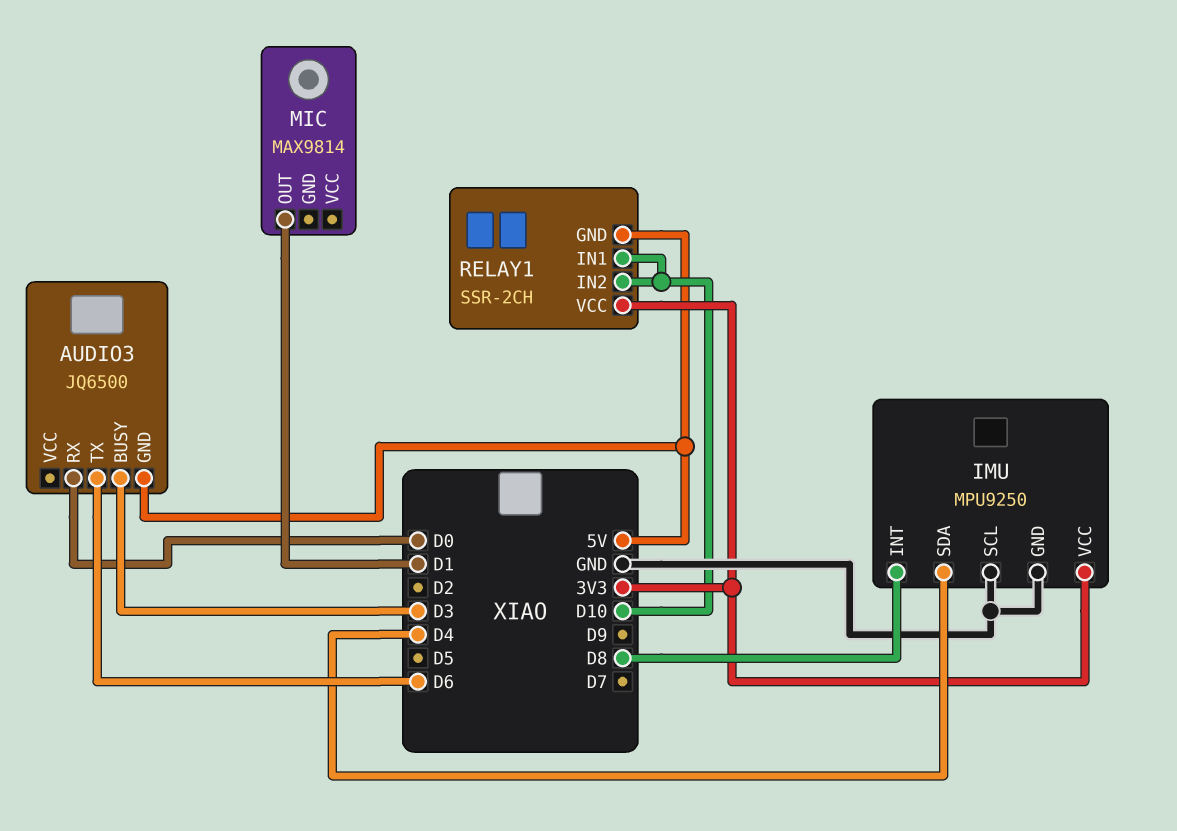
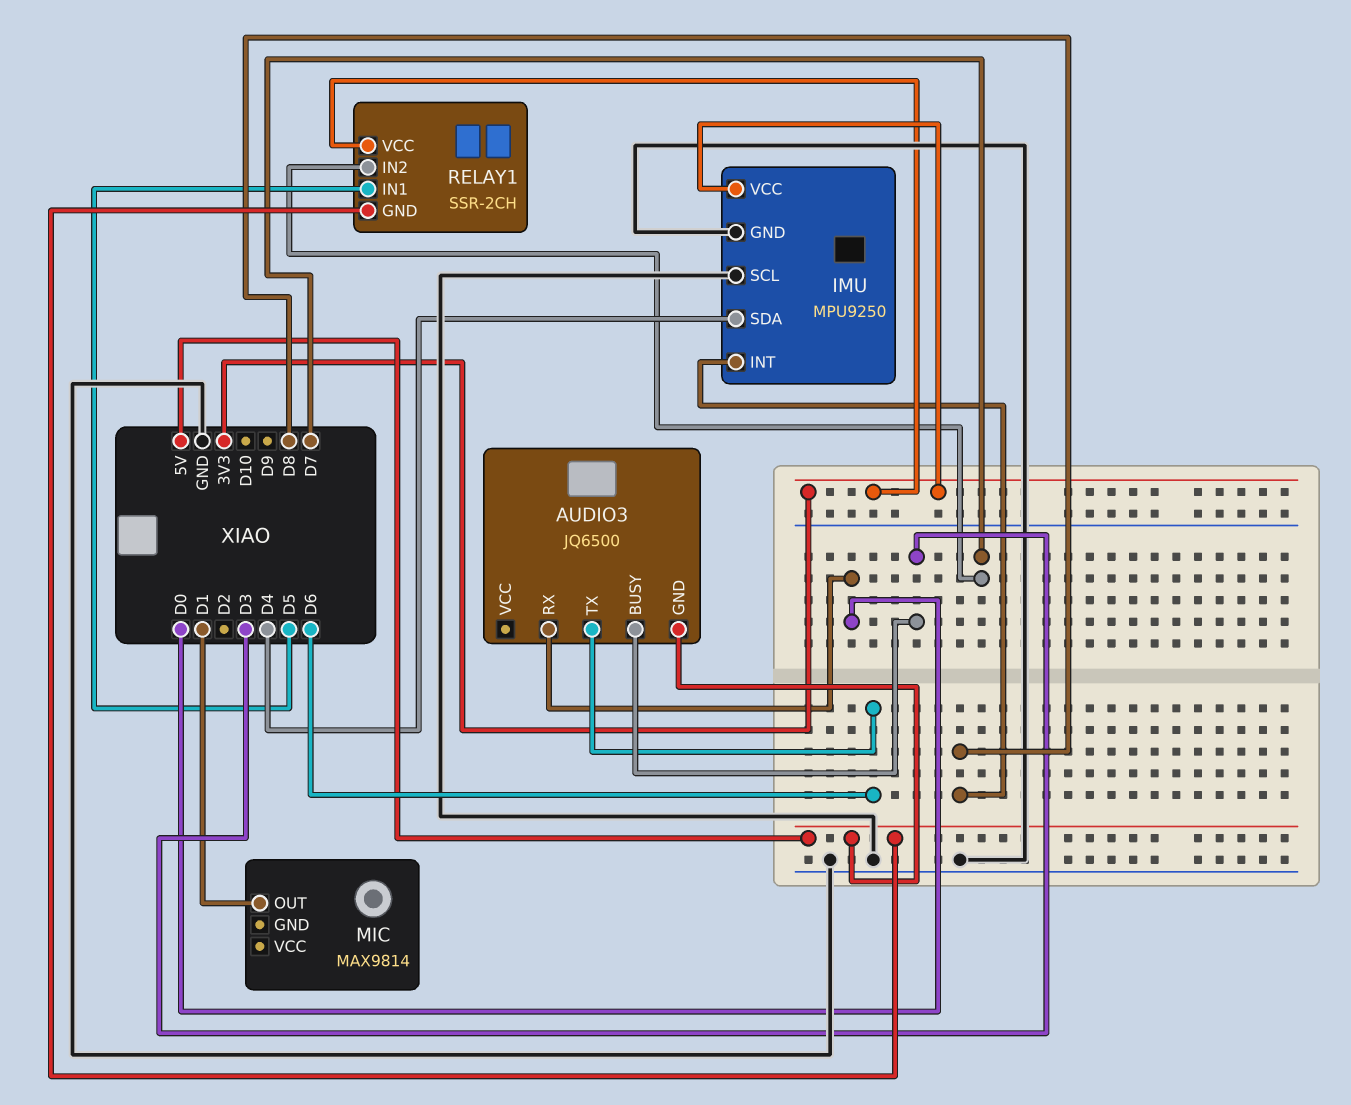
RELAY1 pin IN1: D10 -> D5
RELAY1 pin IN2: D10 -> D7

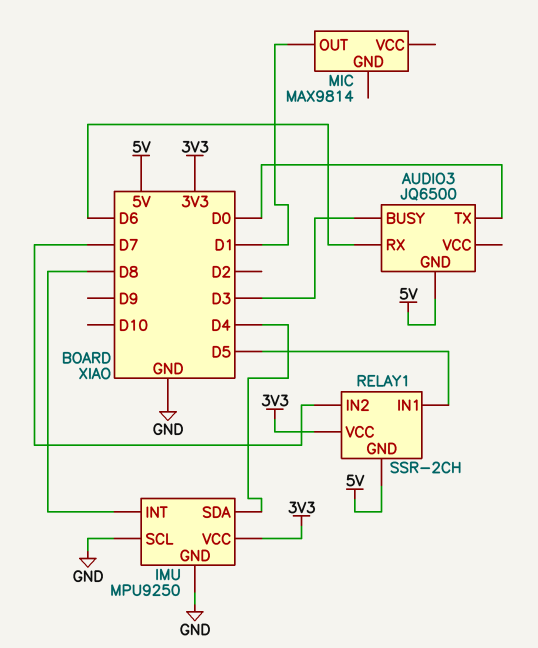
AUDIO3 pin RX: D0 -> D6
AUDIO3 pin TX: D6 -> D0

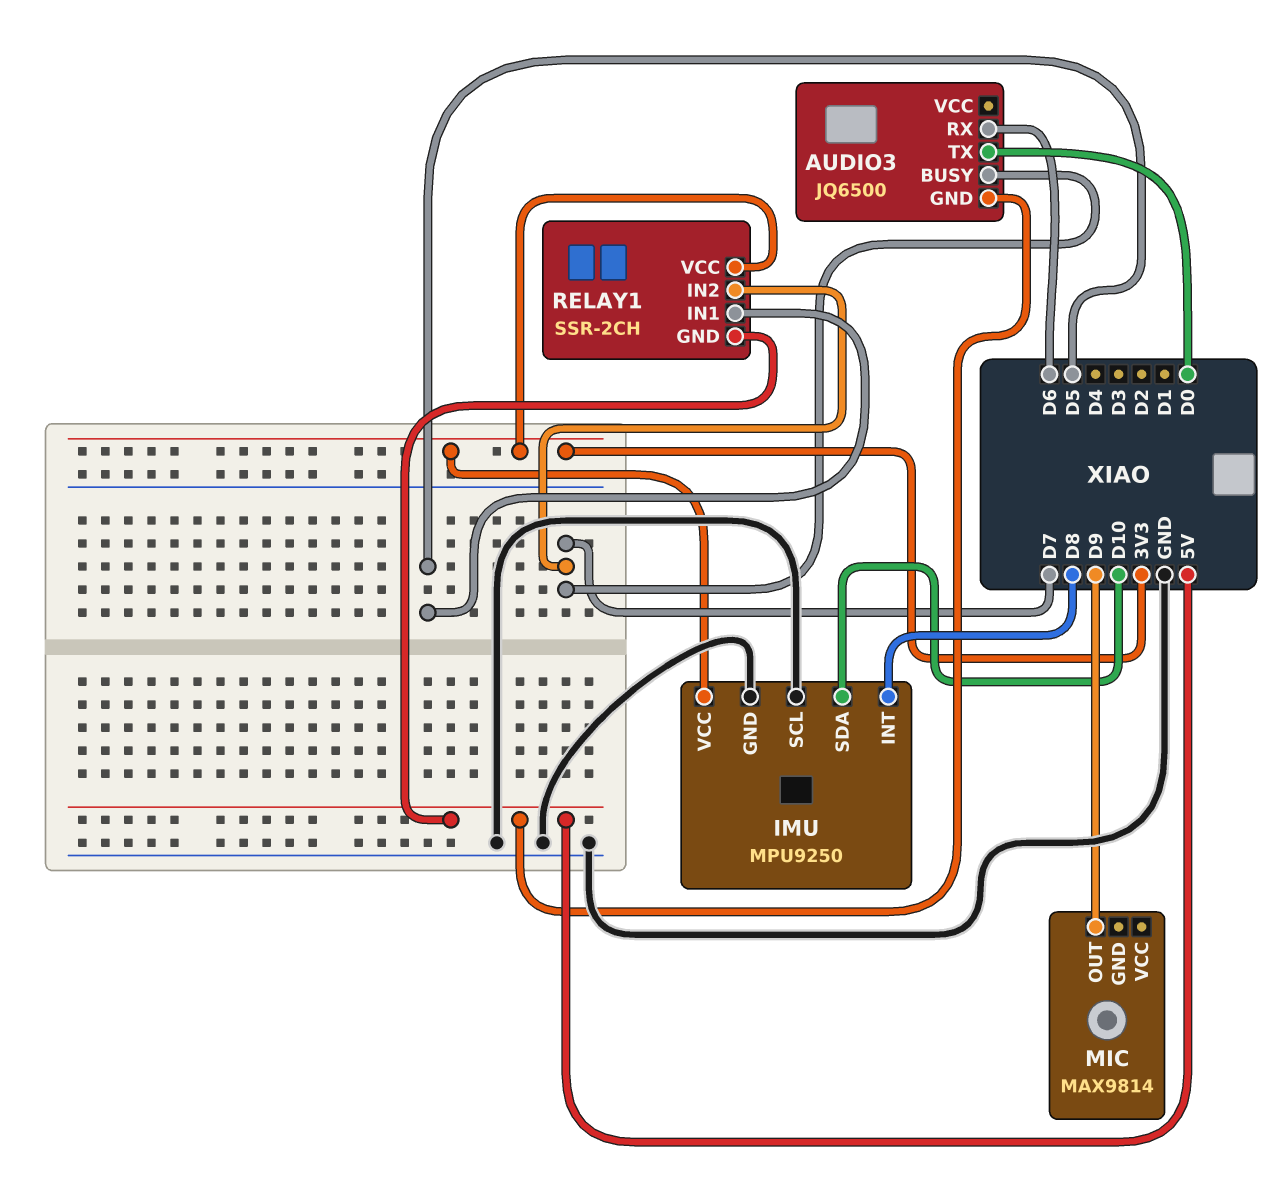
AUDIO3 pin BUSY: D3 -> D7
IMU pin SDA: D4 -> D10
MIC pin OUT: D1 -> D9

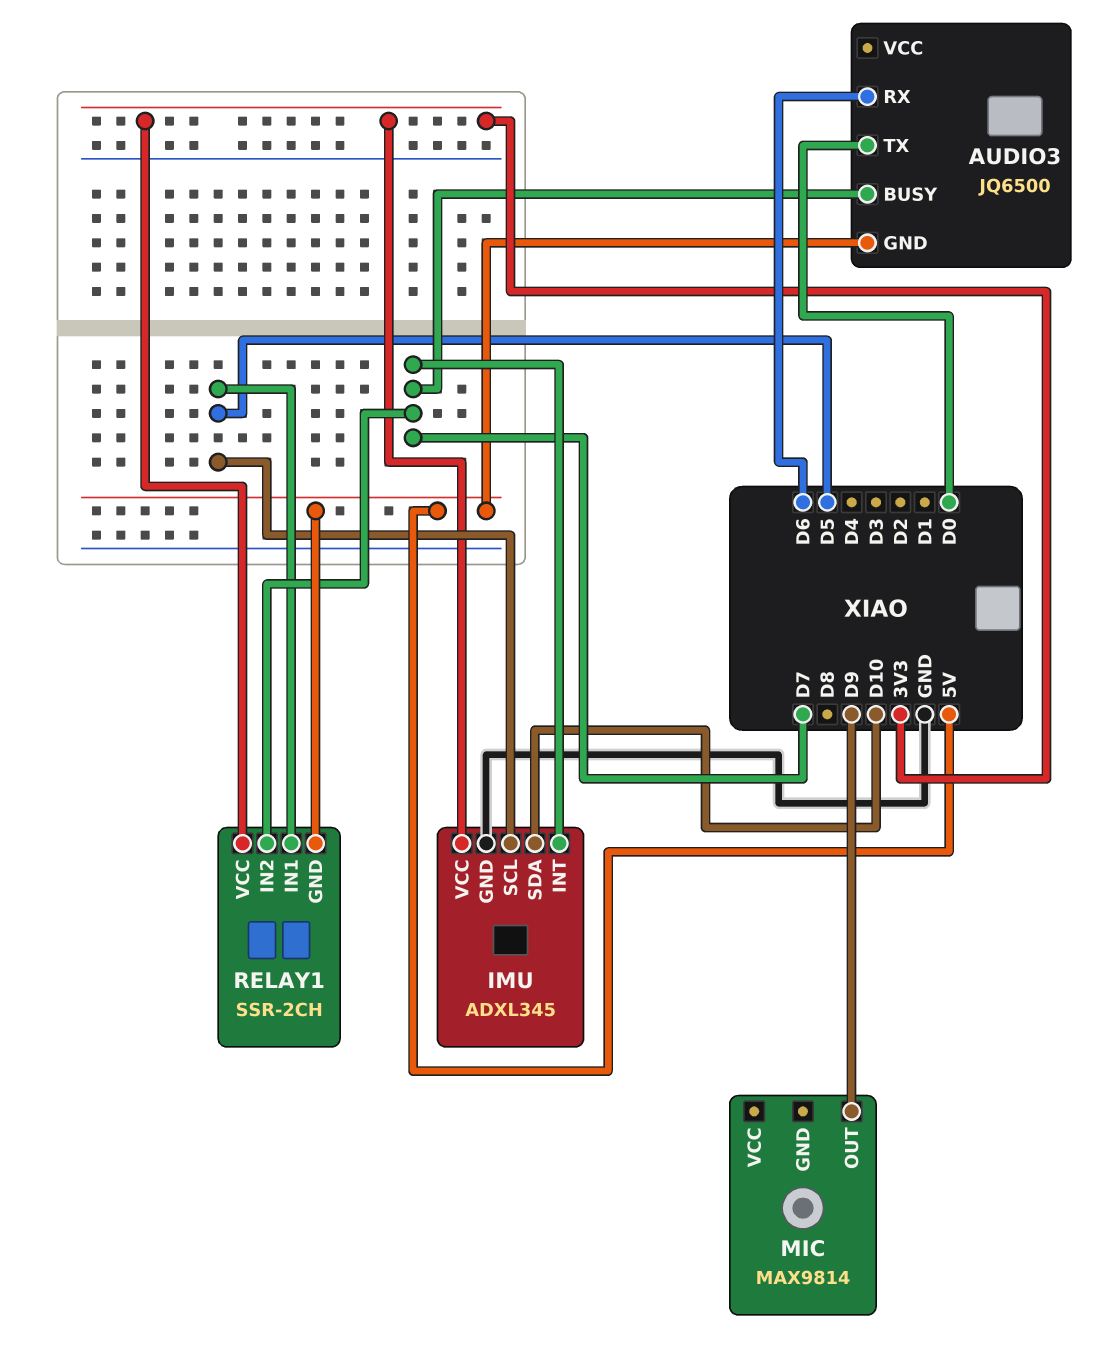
IMU: MPU9250 -> ADXL345
IMU pin INT: D8 -> D7
IMU pin SCL: GND -> D5

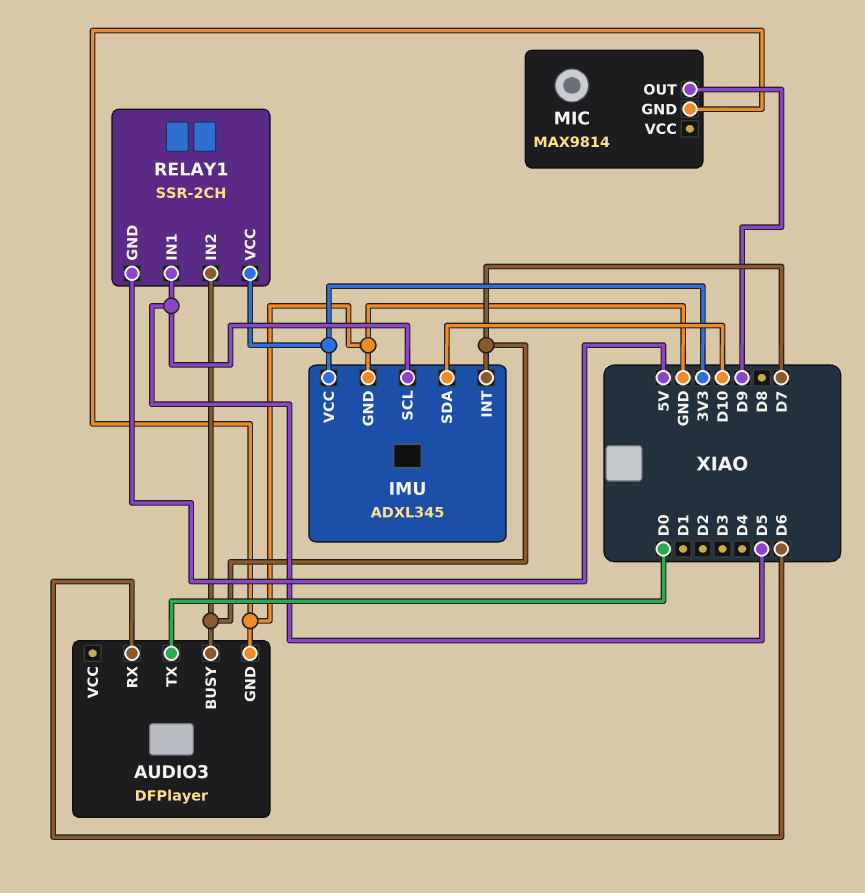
AUDIO3: JQ6500 -> DFPlayer
AUDIO3 pin GND: 5V -> GND
MIC pin GND: none -> GND

